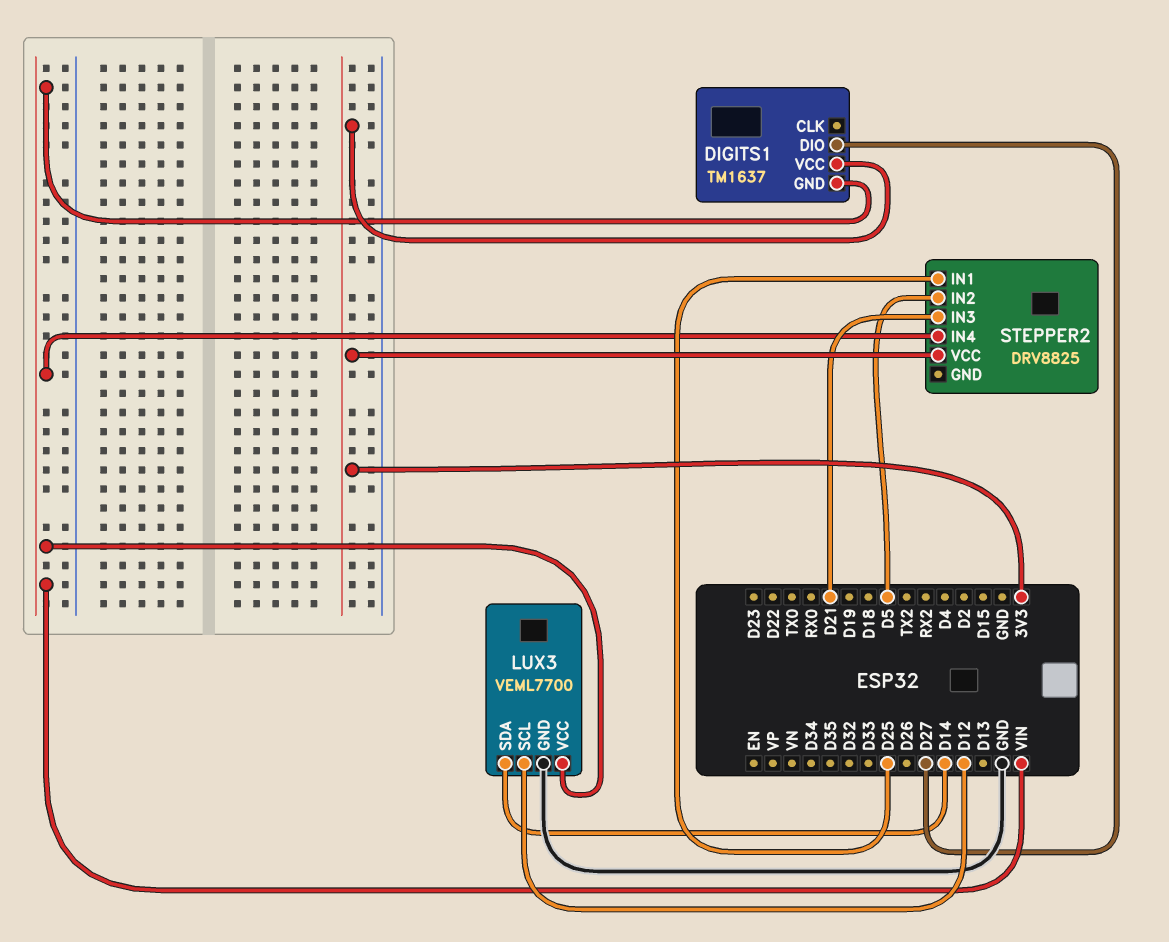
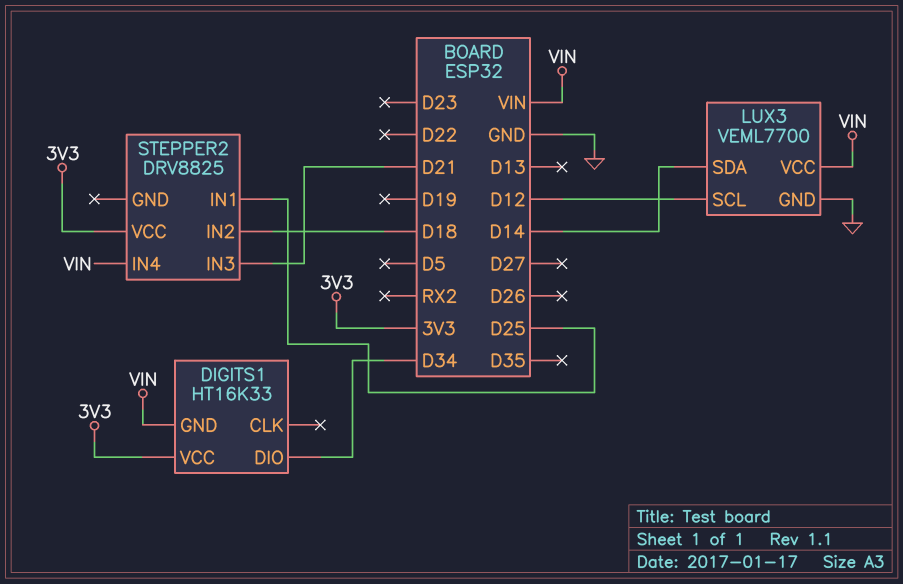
DIGITS1: TM1637 -> HT16K33
DIGITS1 pin DIO: D27 -> D34
STEPPER2 pin IN2: D5 -> D18

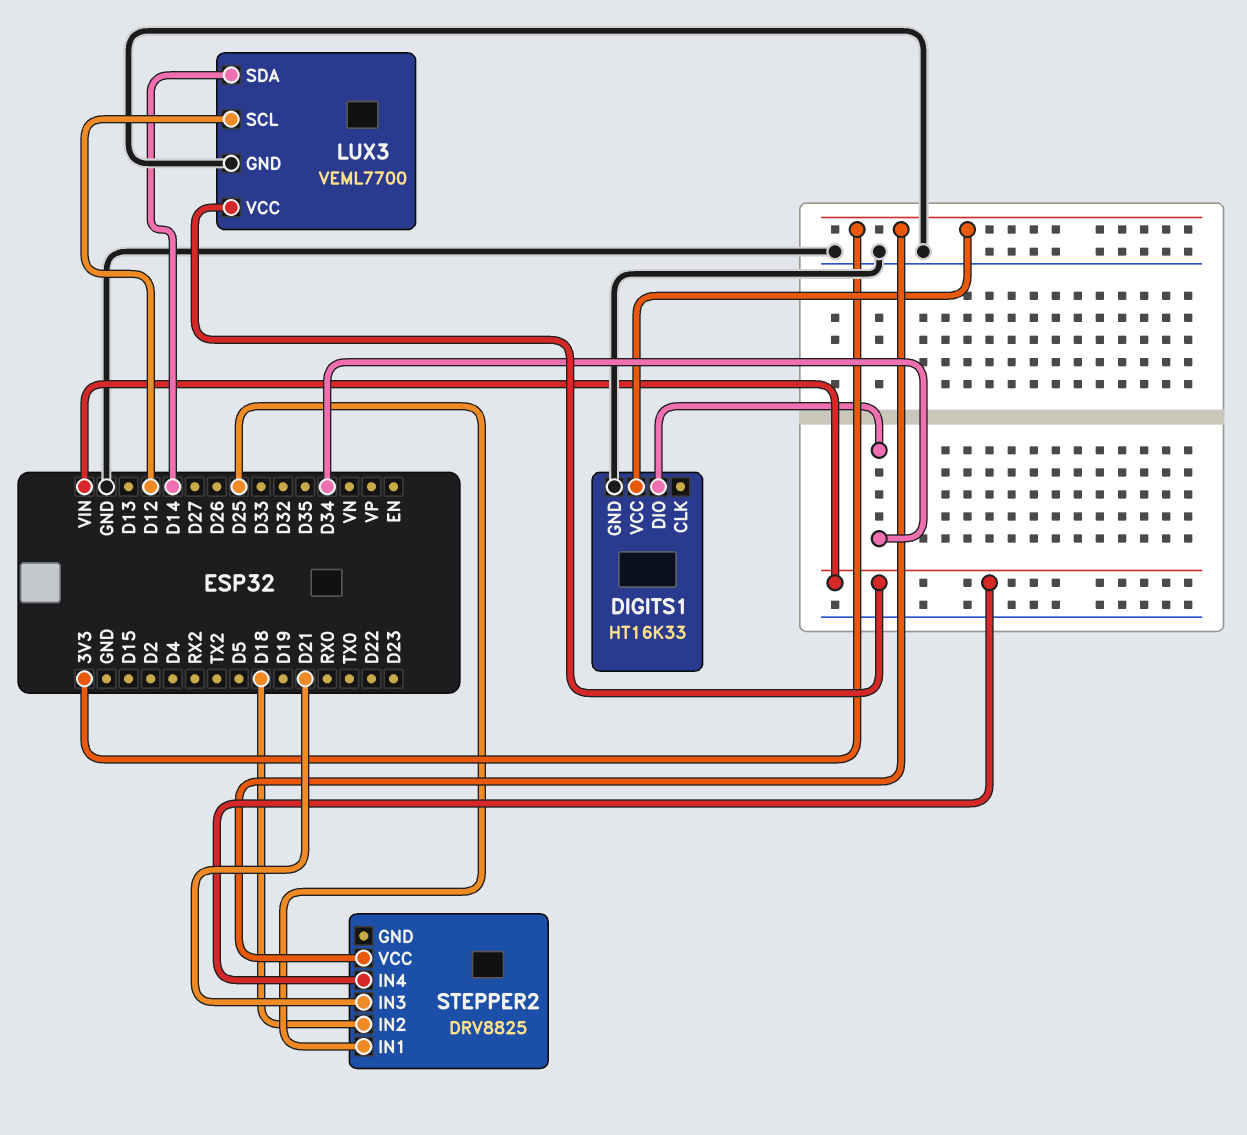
DIGITS1 pin GND: VIN -> GND

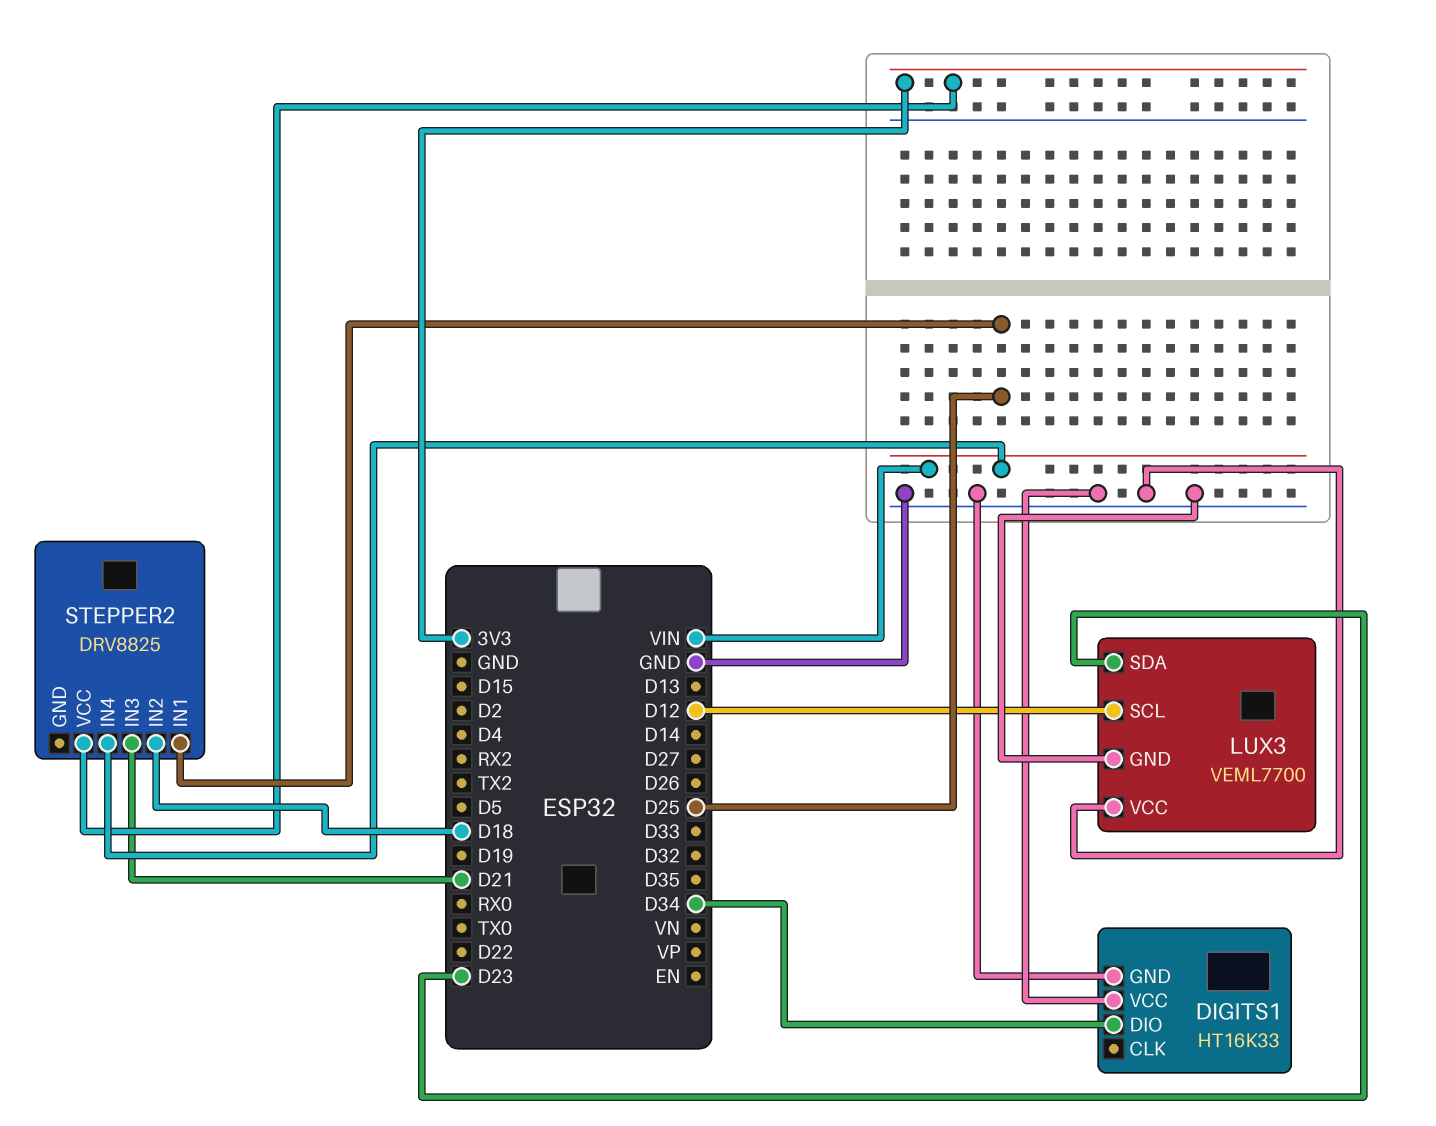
DIGITS1 pin VCC: 3V3 -> GND
LUX3 pin SDA: D14 -> D23
LUX3 pin VCC: VIN -> GND

